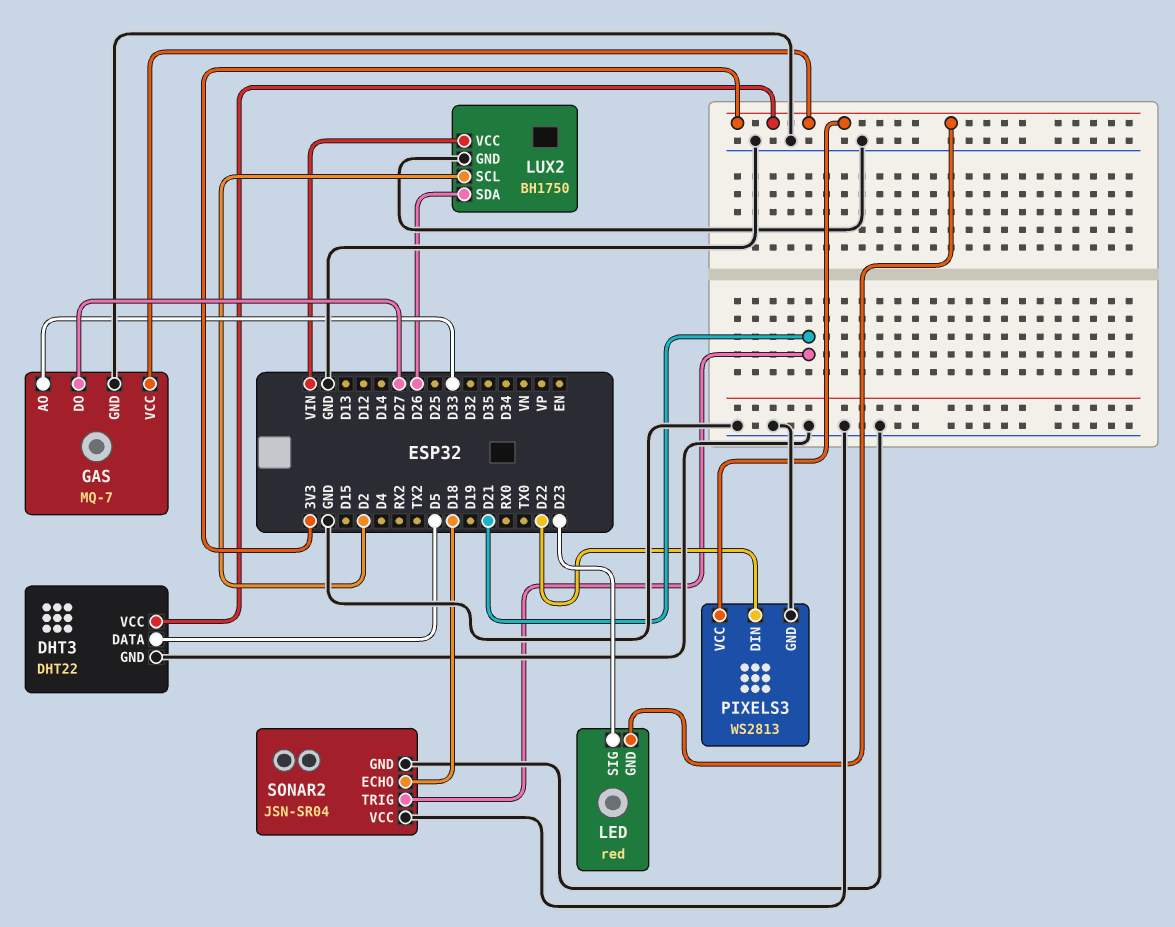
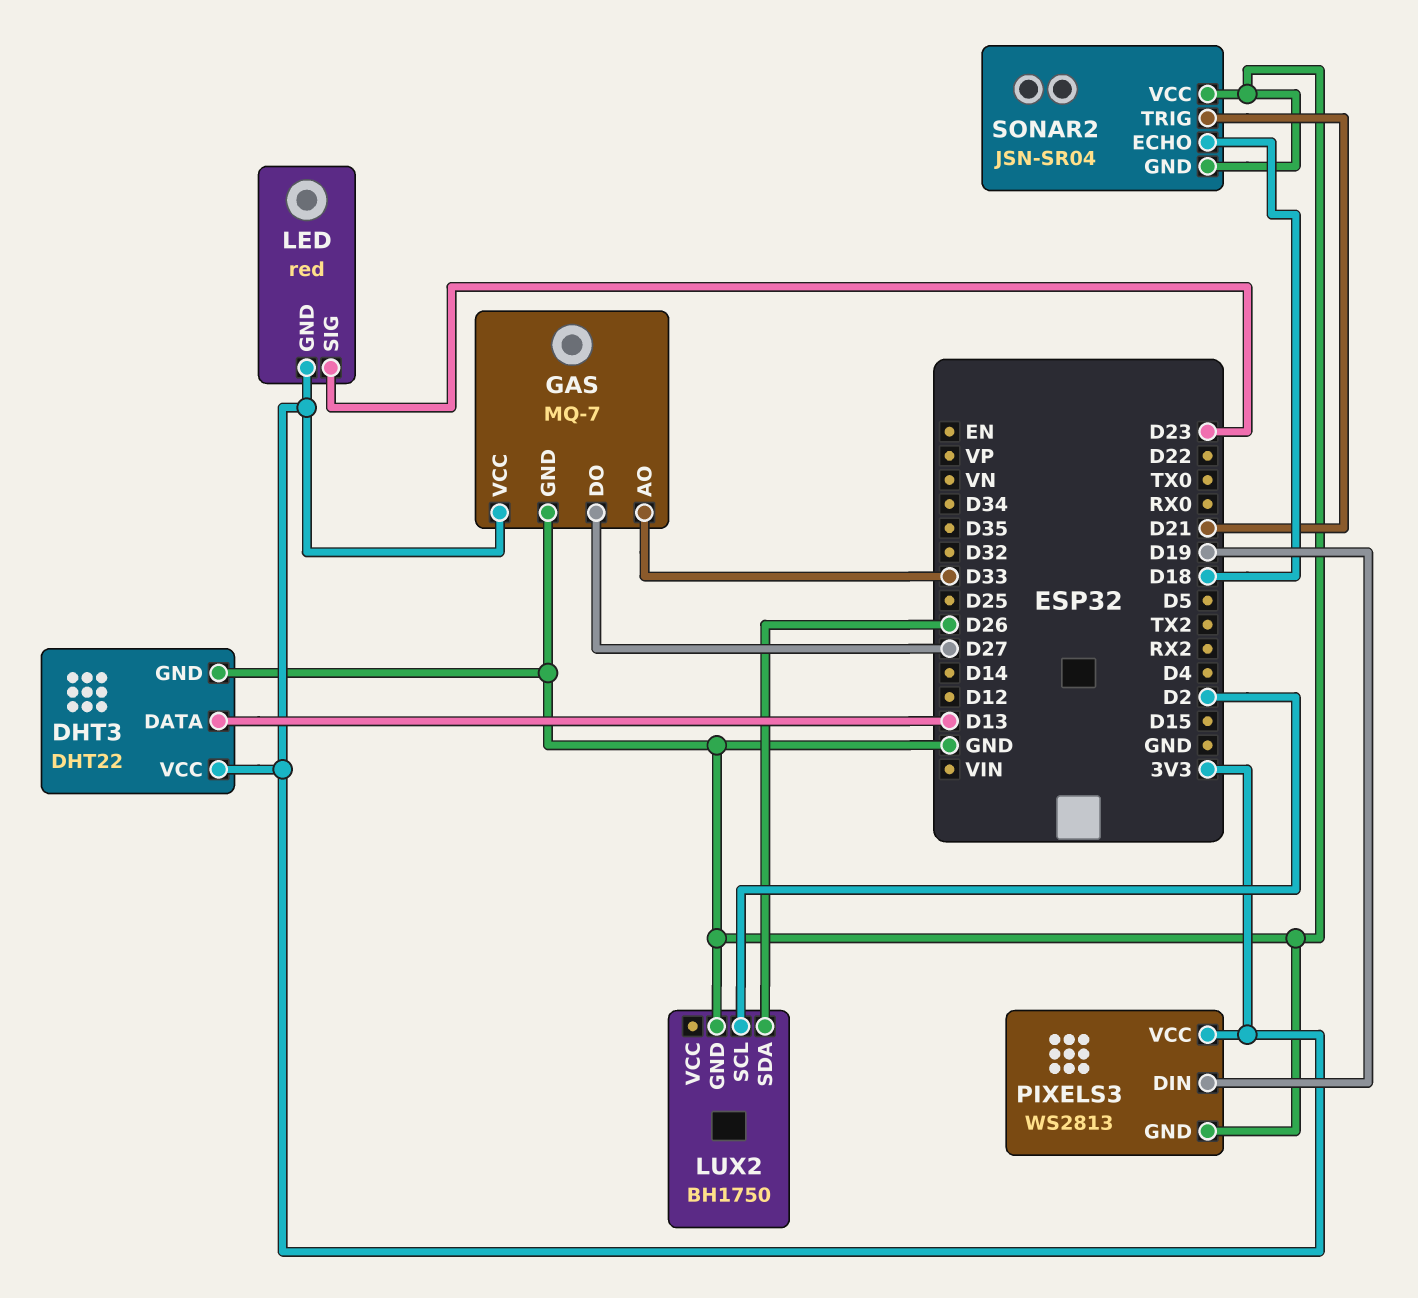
DHT3 pin DATA: D5 -> D13
LUX2 pin VCC: VIN -> none
PIXELS3 pin DIN: D22 -> D19

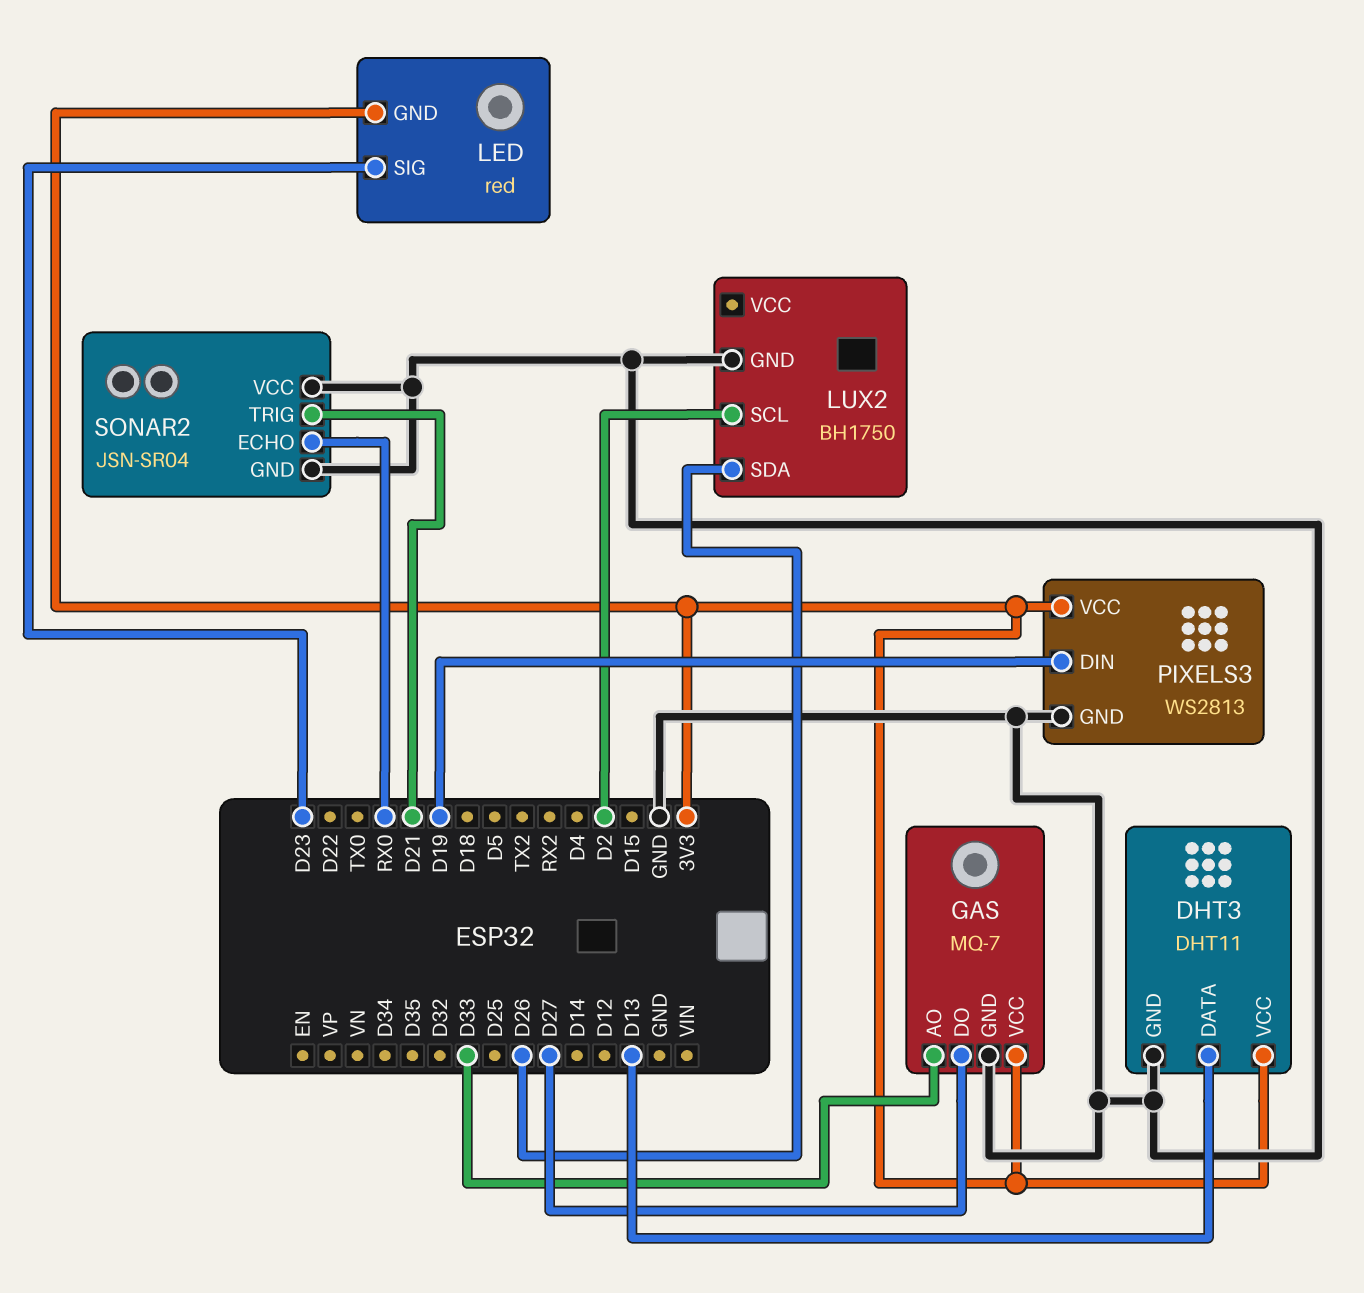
DHT3: DHT22 -> DHT11
SONAR2 pin ECHO: D18 -> RX0

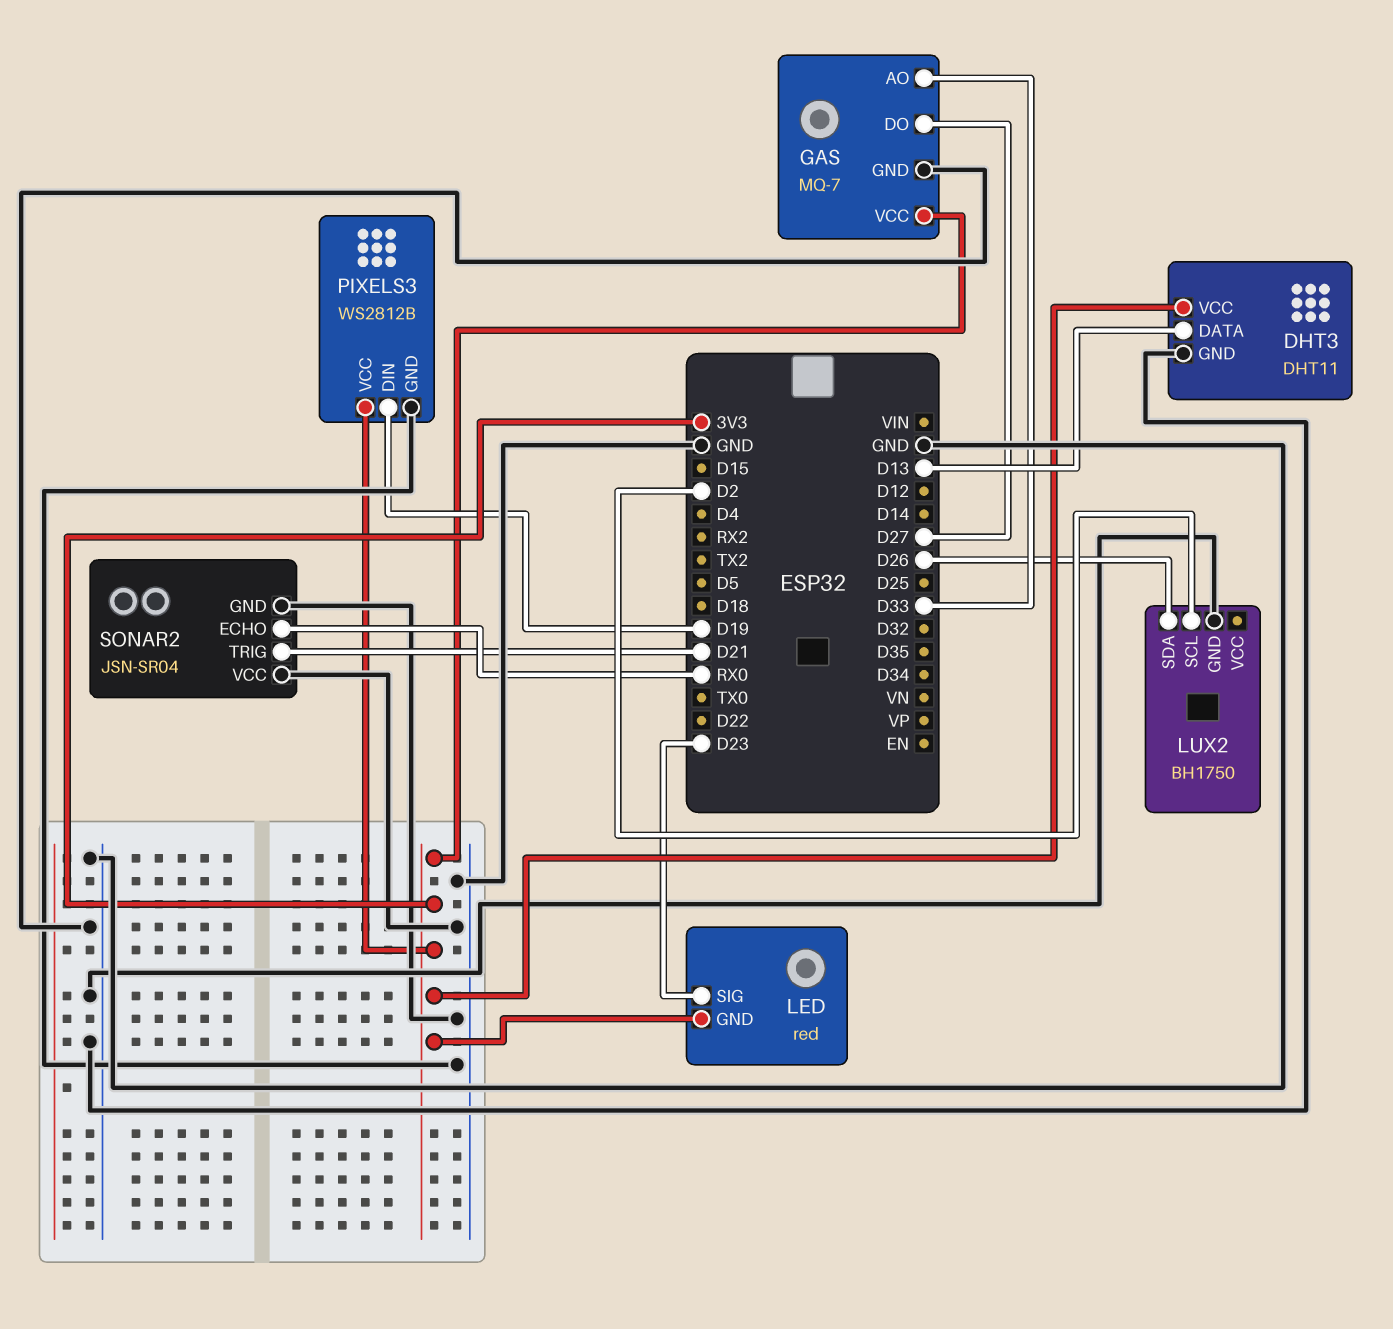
PIXELS3: WS2813 -> WS2812B

